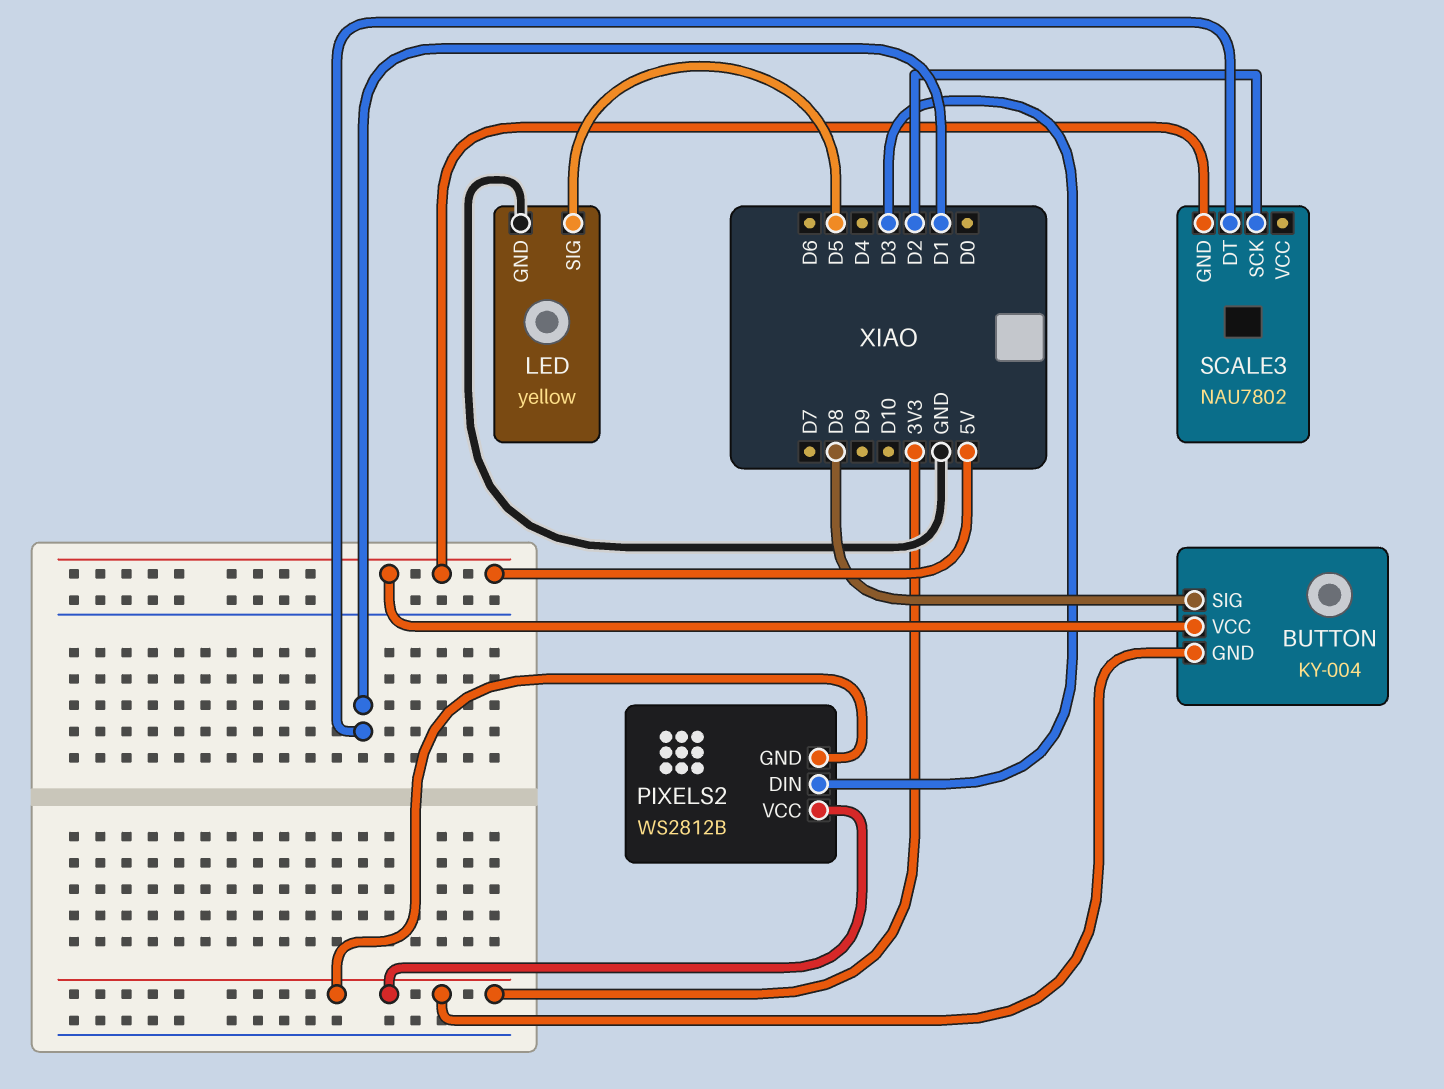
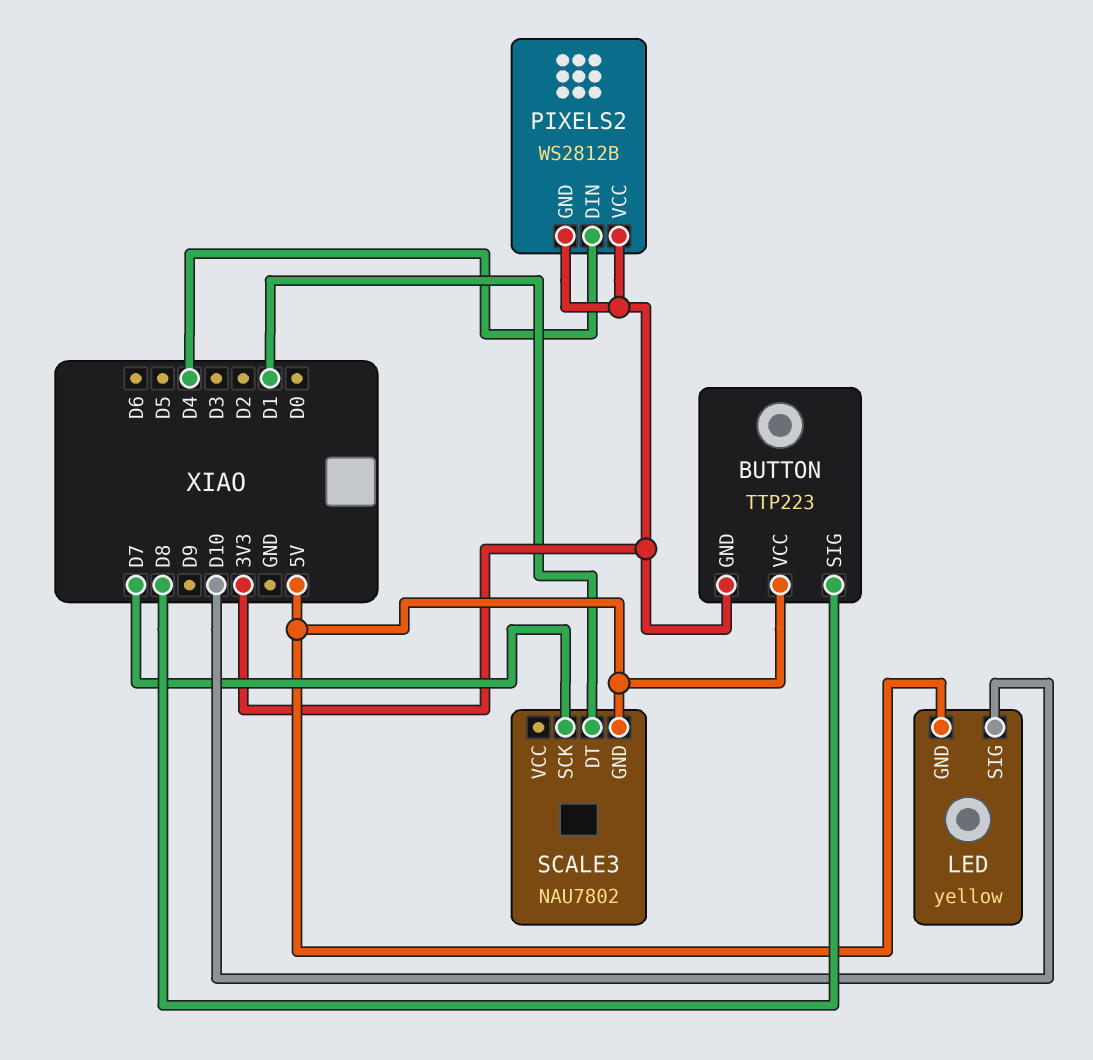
BUTTON: KY-004 -> TTP223
LED pin GND: GND -> 5V
LED pin SIG: D5 -> D10
PIXELS2 pin DIN: D3 -> D4
SCALE3 pin SCK: D2 -> D7

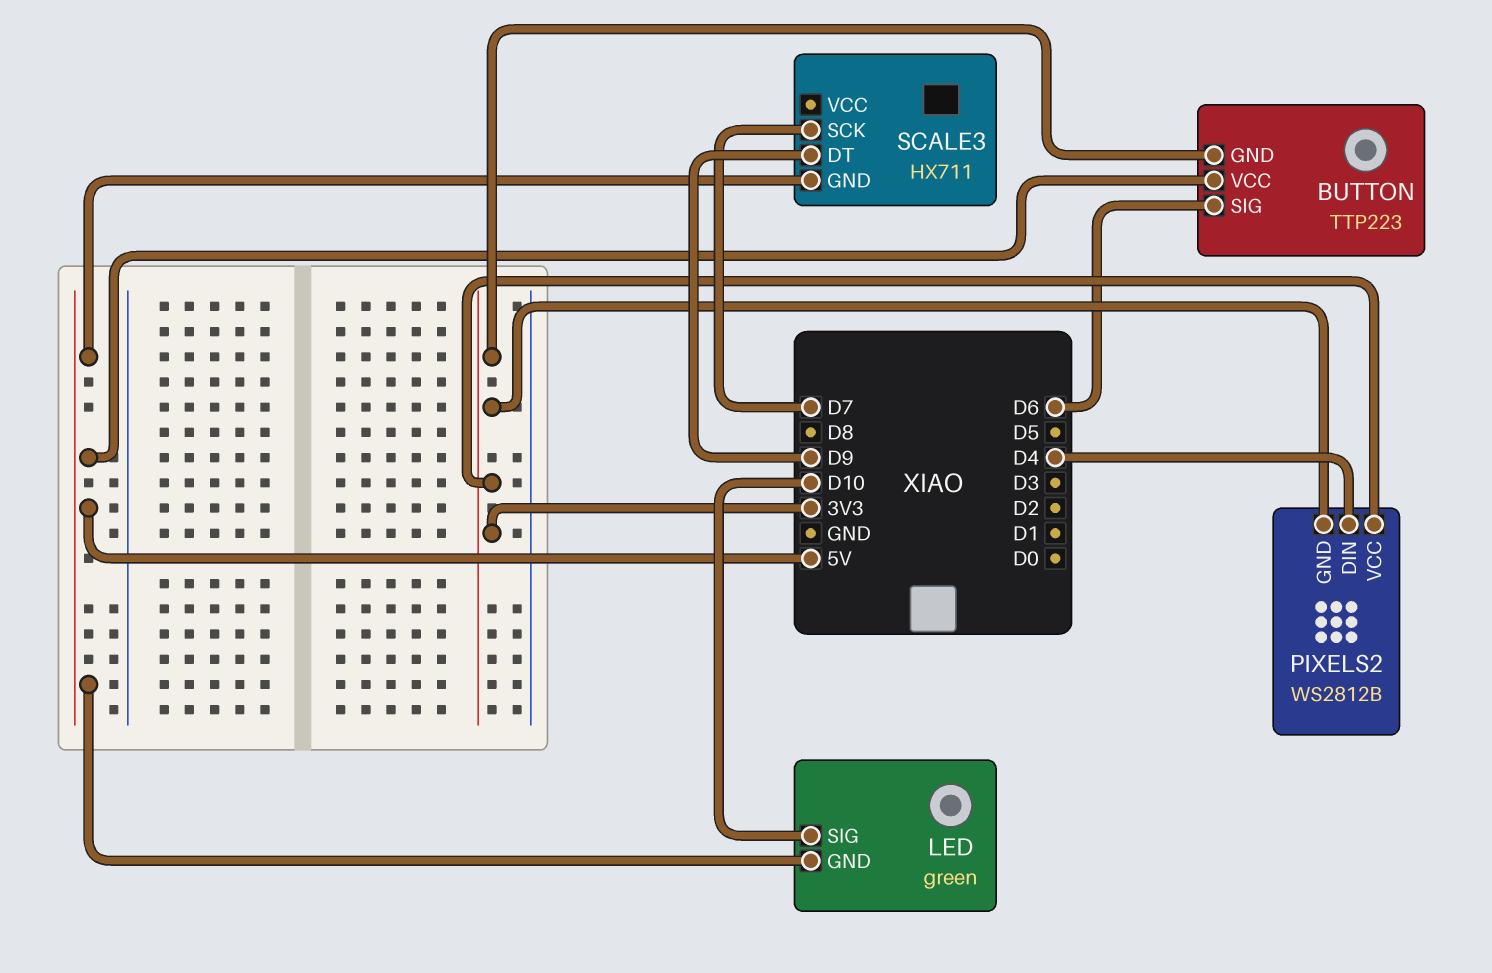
BUTTON pin SIG: D8 -> D6
LED: yellow -> green
SCALE3: NAU7802 -> HX711
SCALE3 pin DT: D1 -> D9

